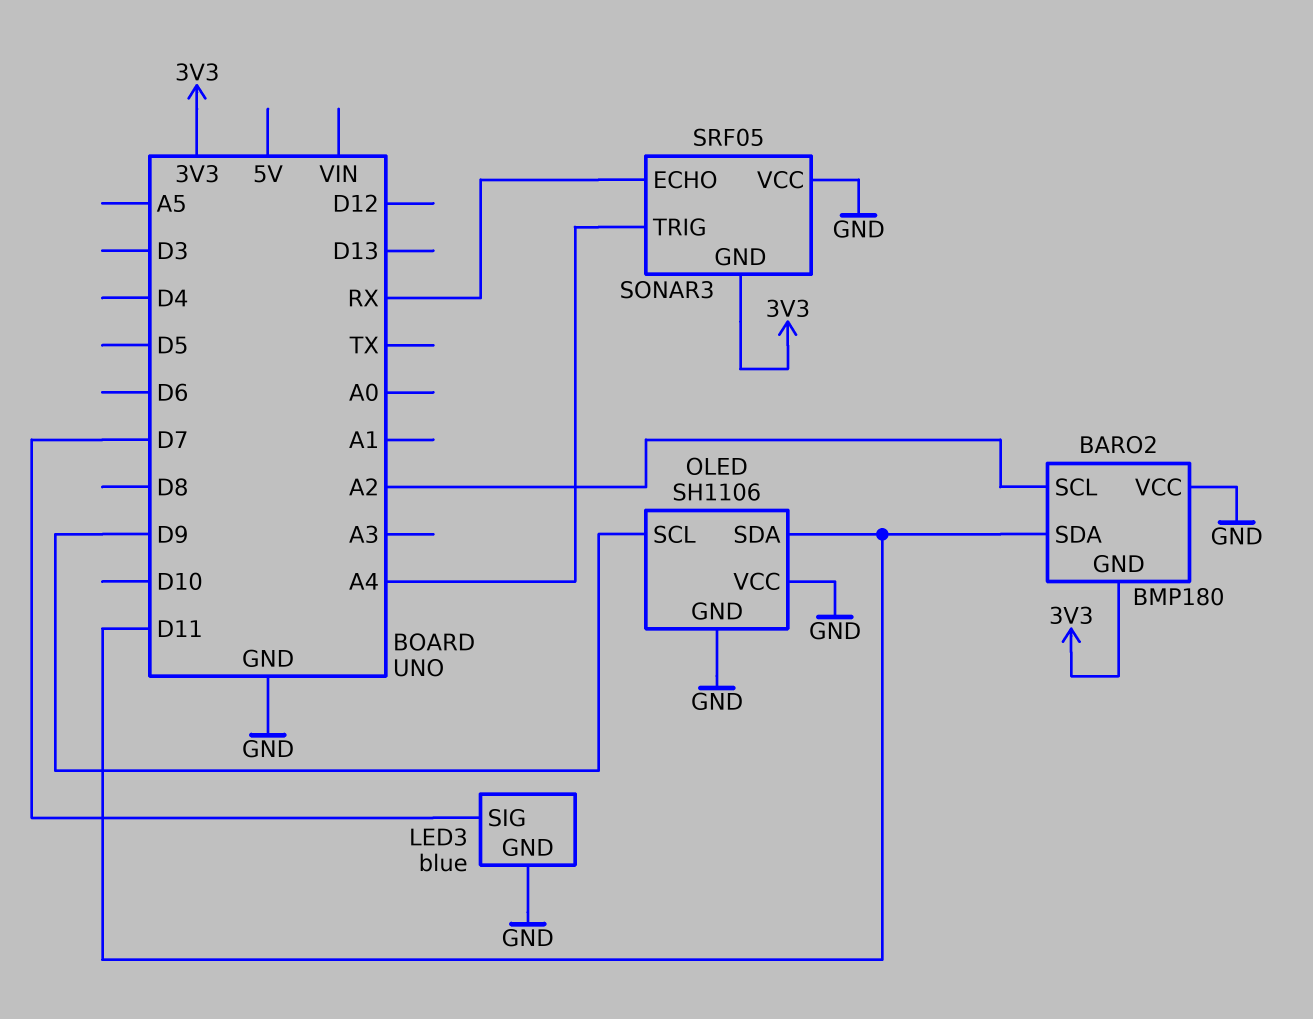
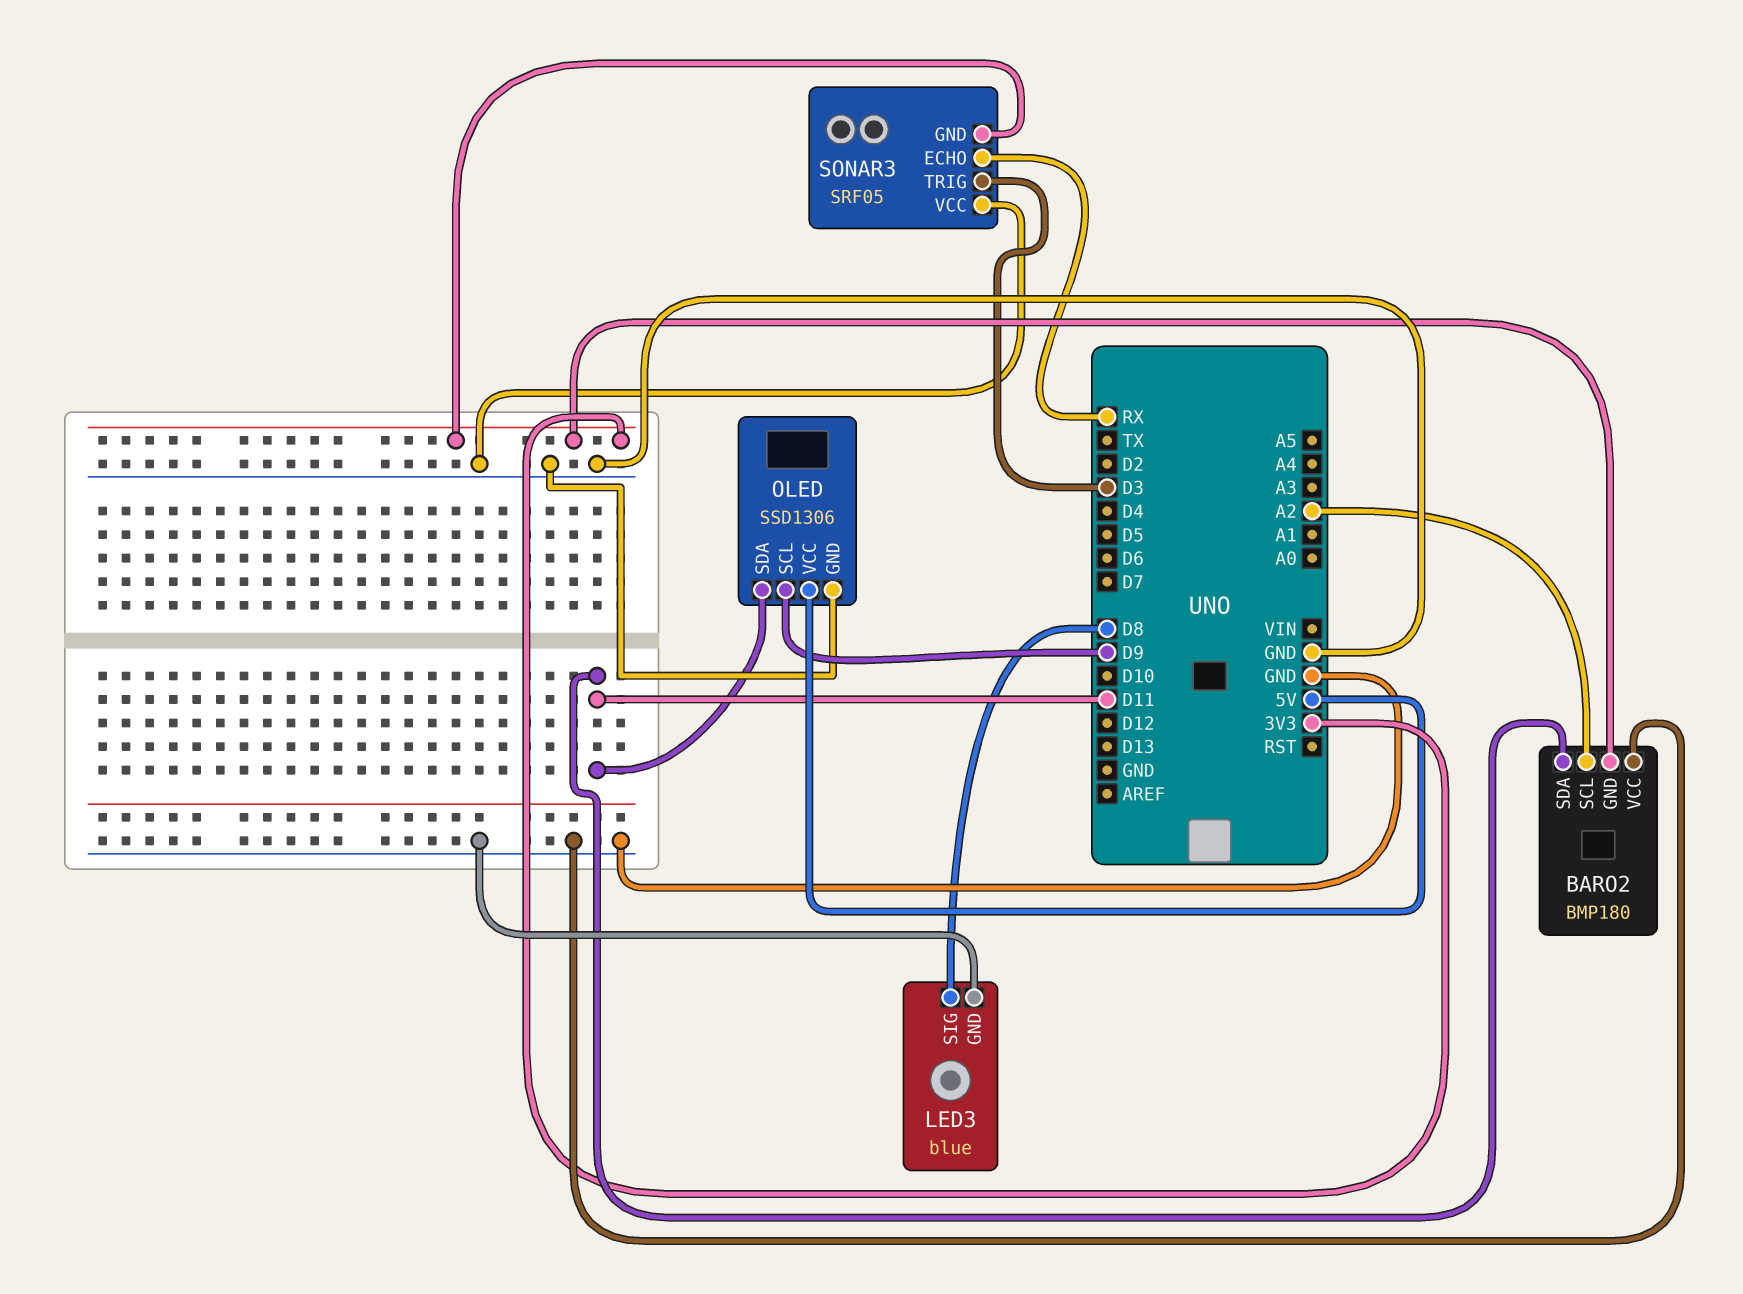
LED3 pin SIG: D7 -> D8
OLED: SH1106 -> SSD1306
OLED pin VCC: GND -> 5V
SONAR3 pin TRIG: A4 -> D3

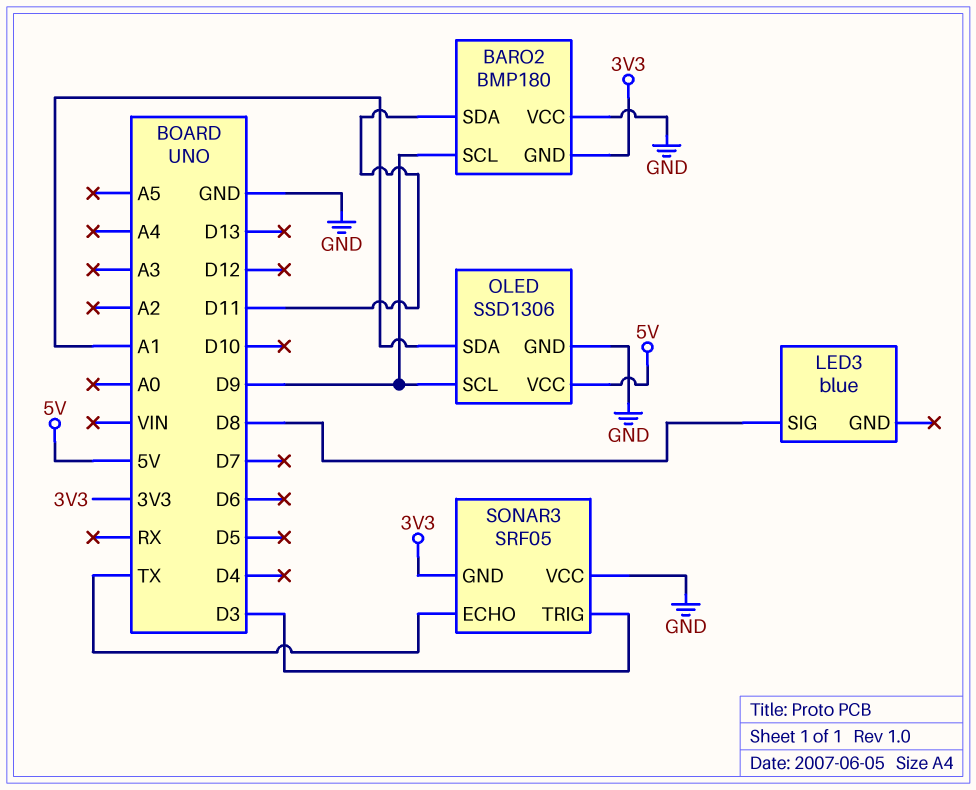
BARO2 pin SCL: A2 -> D9
LED3 pin GND: GND -> none
OLED pin SDA: D11 -> A1
SONAR3 pin ECHO: RX -> TX

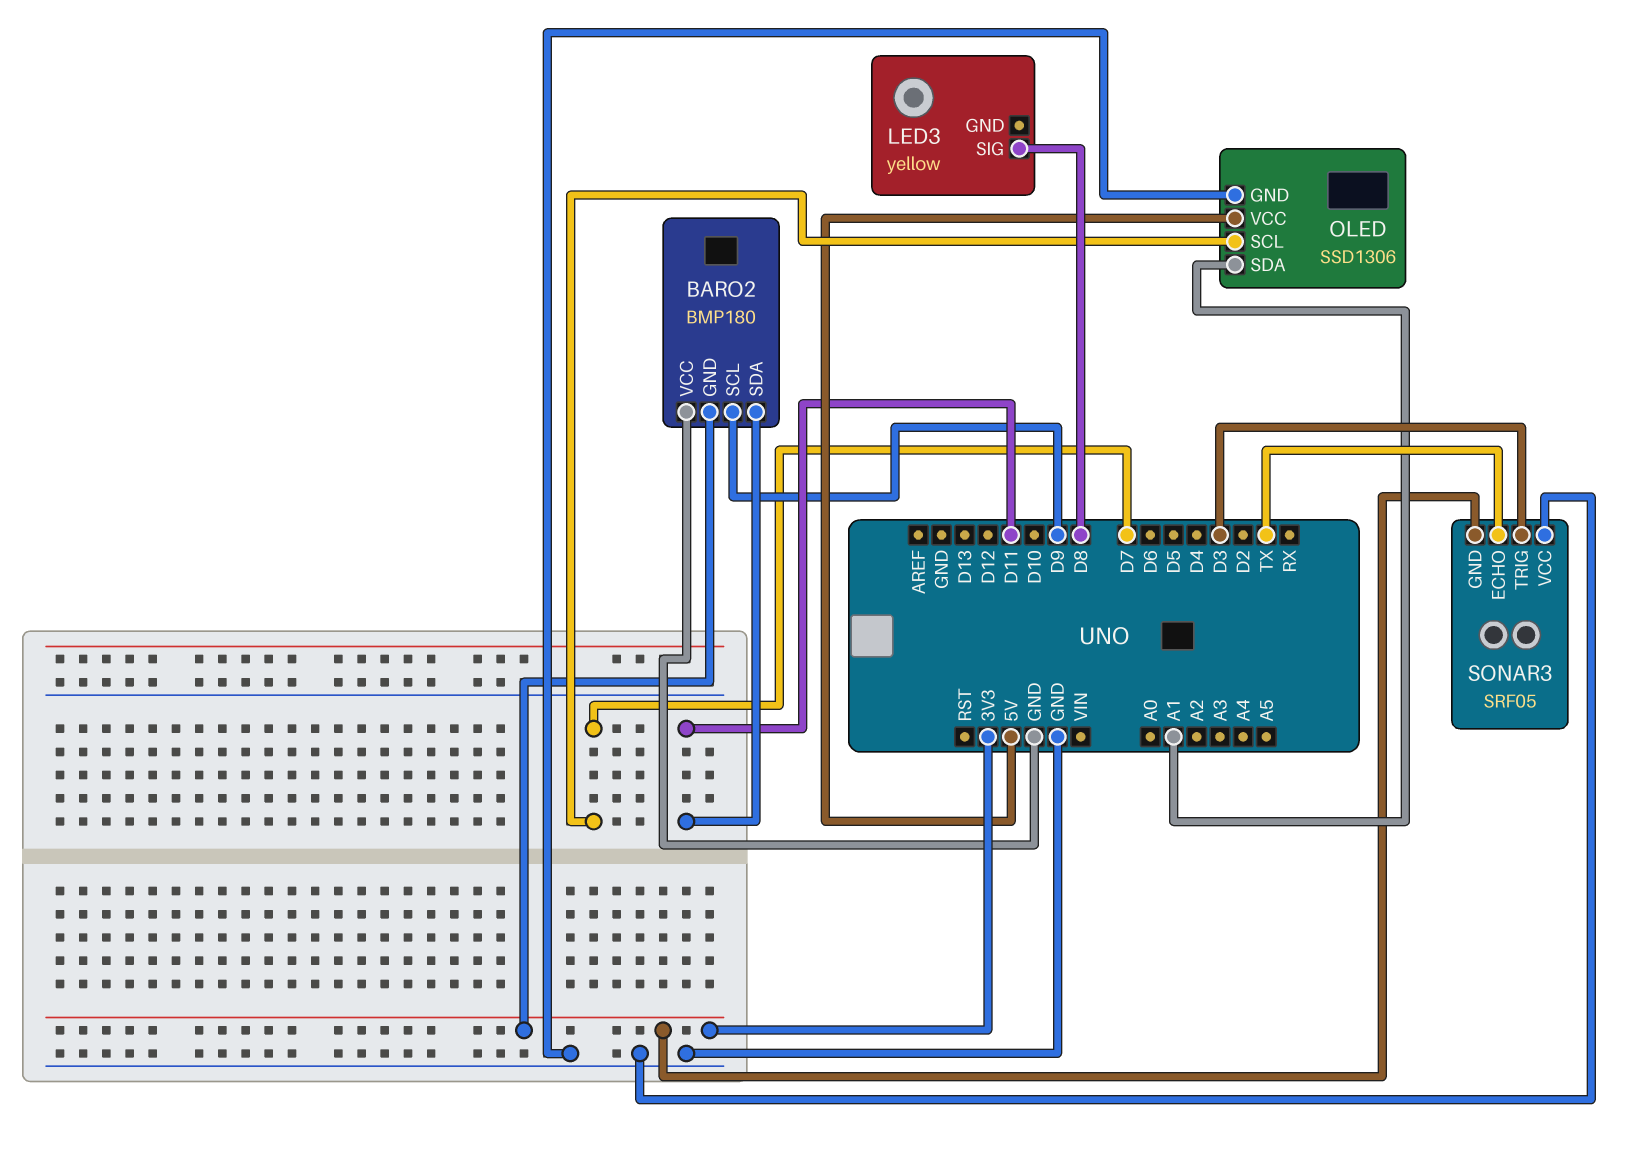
LED3: blue -> yellow
OLED pin SCL: D9 -> D7

